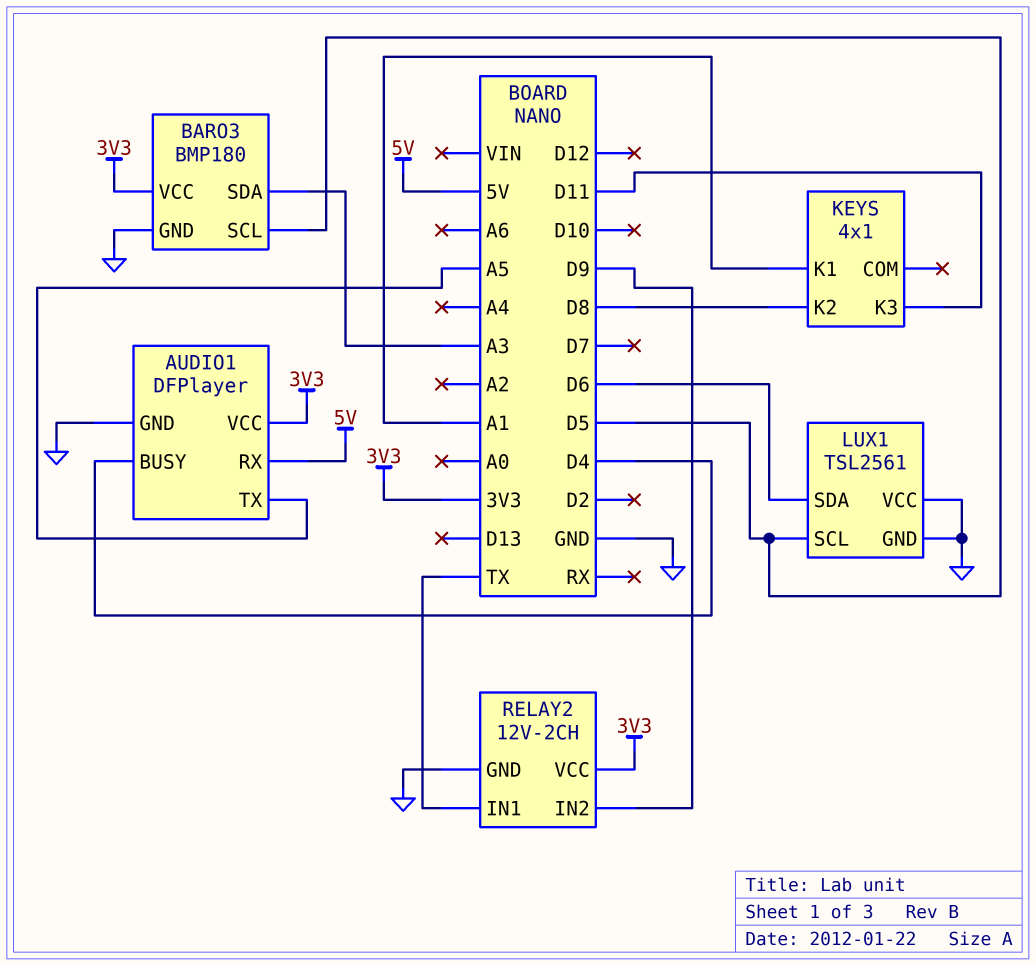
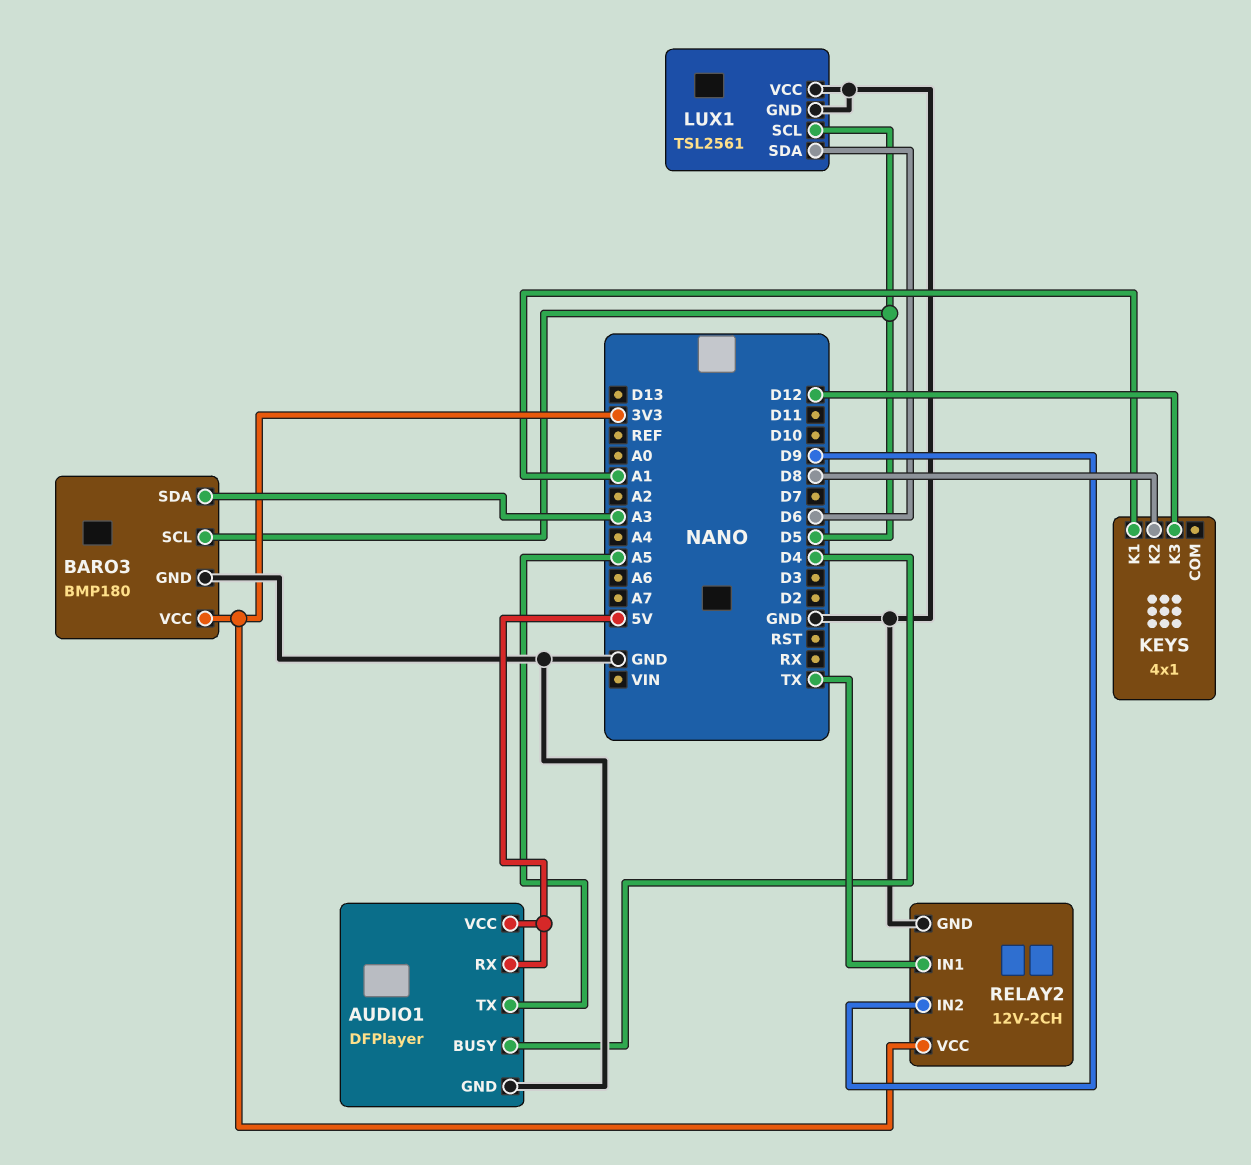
AUDIO1 pin VCC: 3V3 -> 5V
KEYS pin K3: D11 -> D12

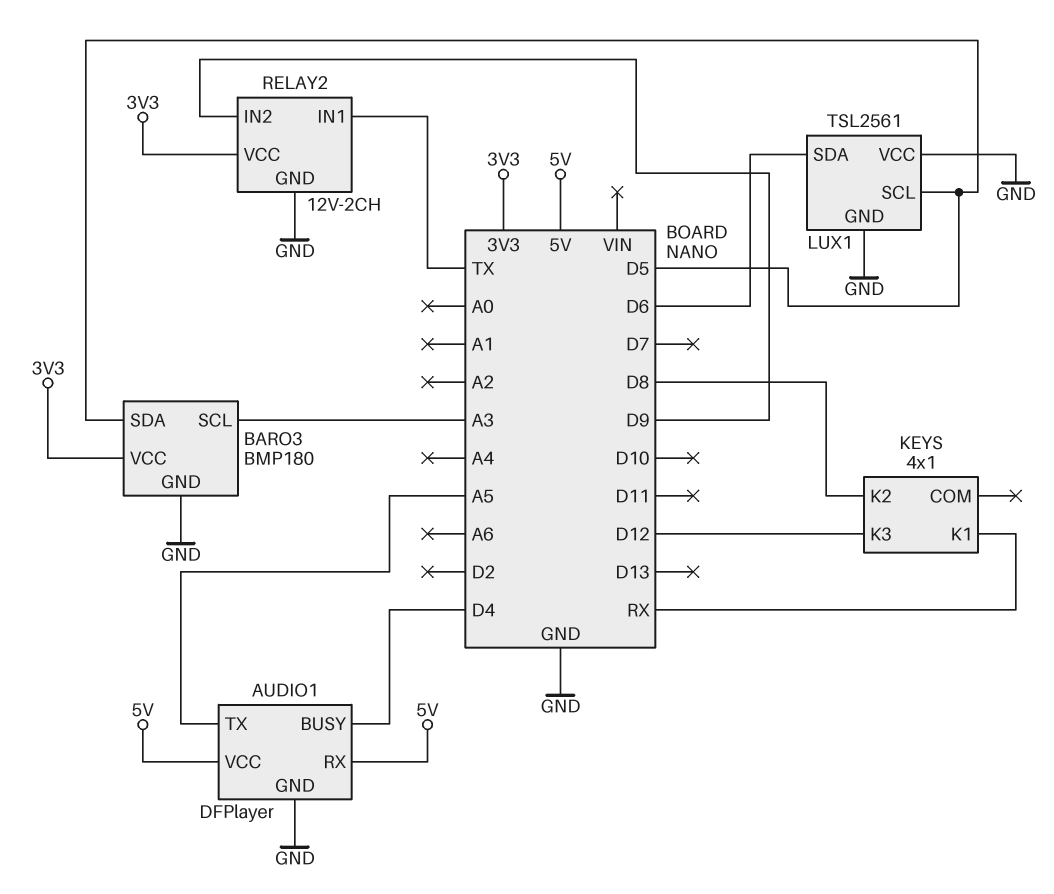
BARO3 pin SCL: D5 -> A3
BARO3 pin SDA: A3 -> D5
KEYS pin K1: A1 -> RX

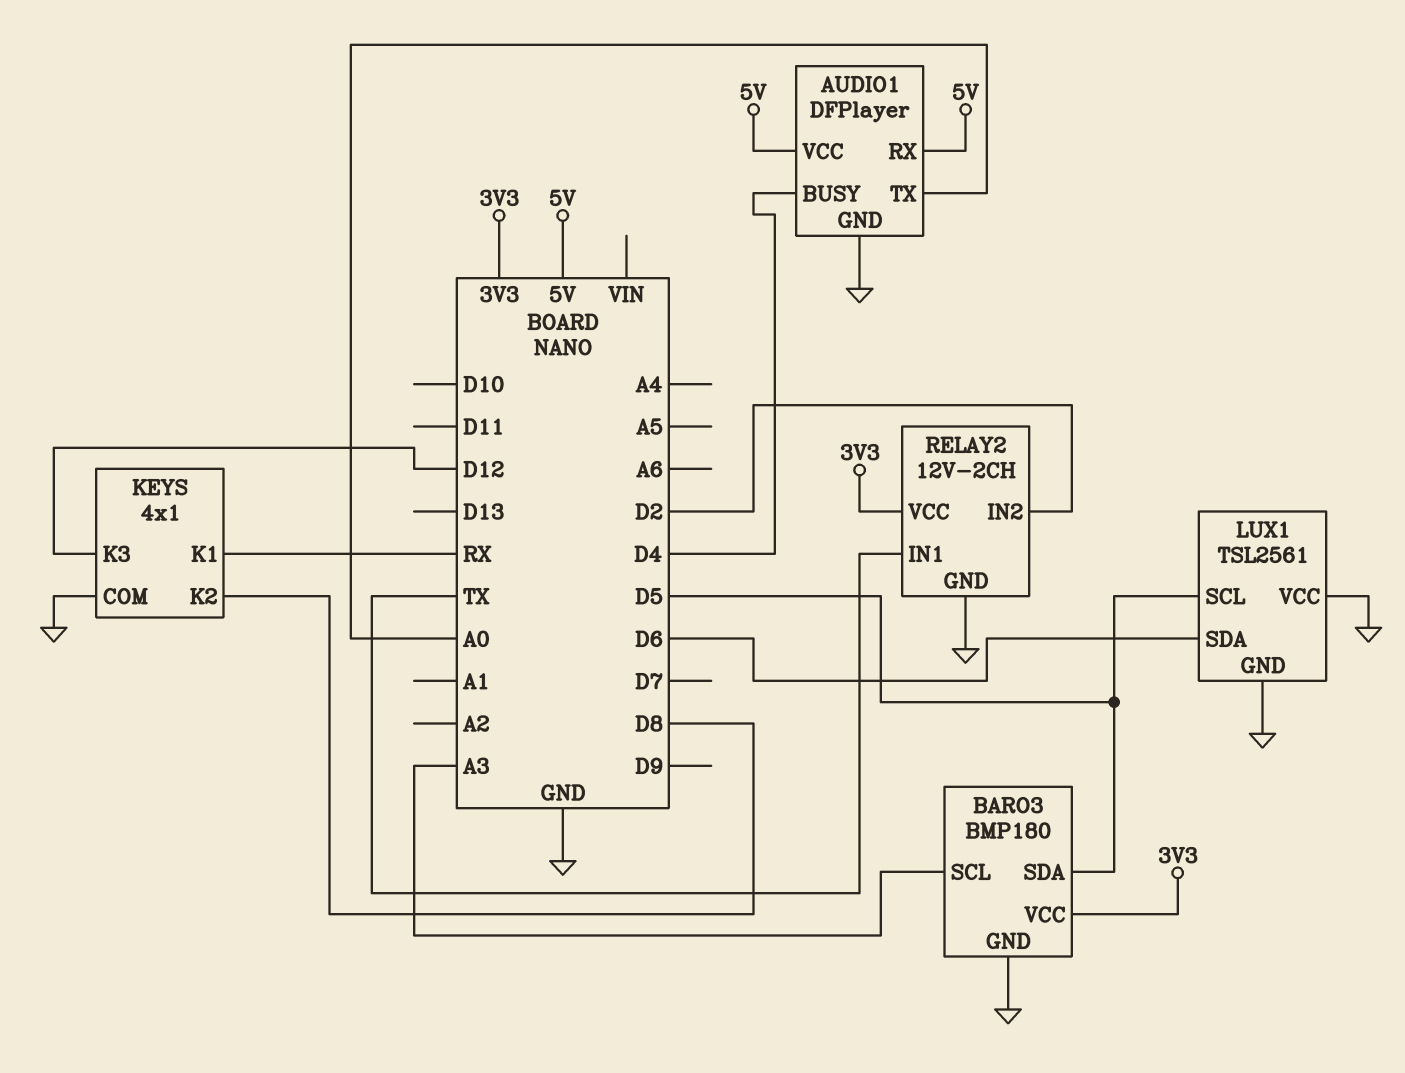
AUDIO1 pin TX: A5 -> A0
KEYS pin COM: none -> GND
RELAY2 pin IN2: D9 -> D2

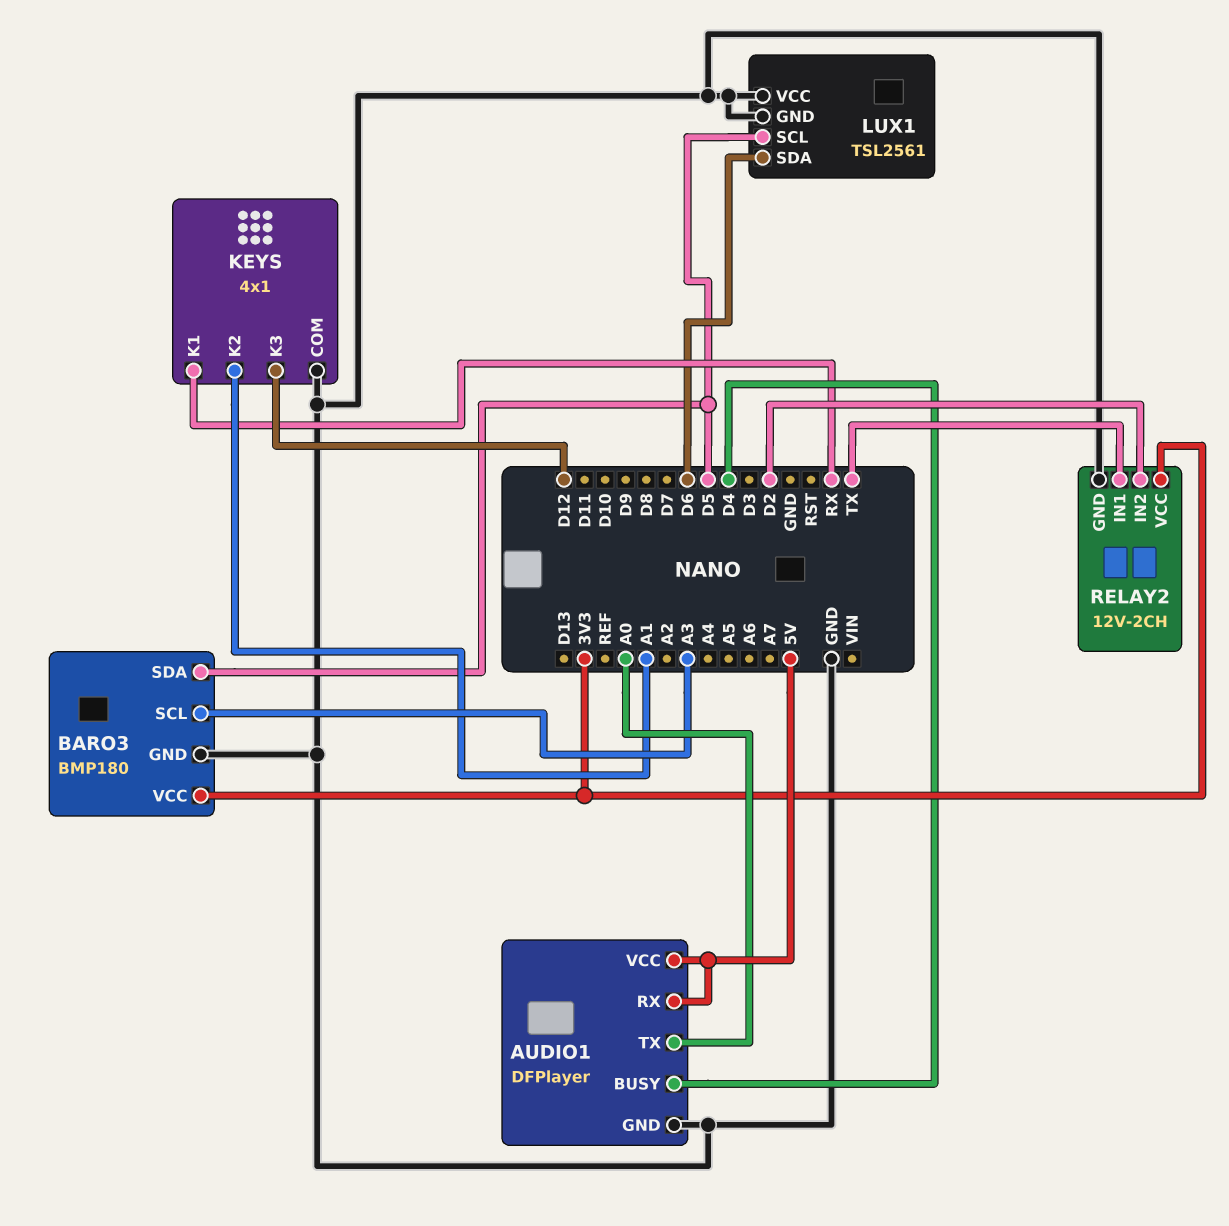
KEYS pin K2: D8 -> A1

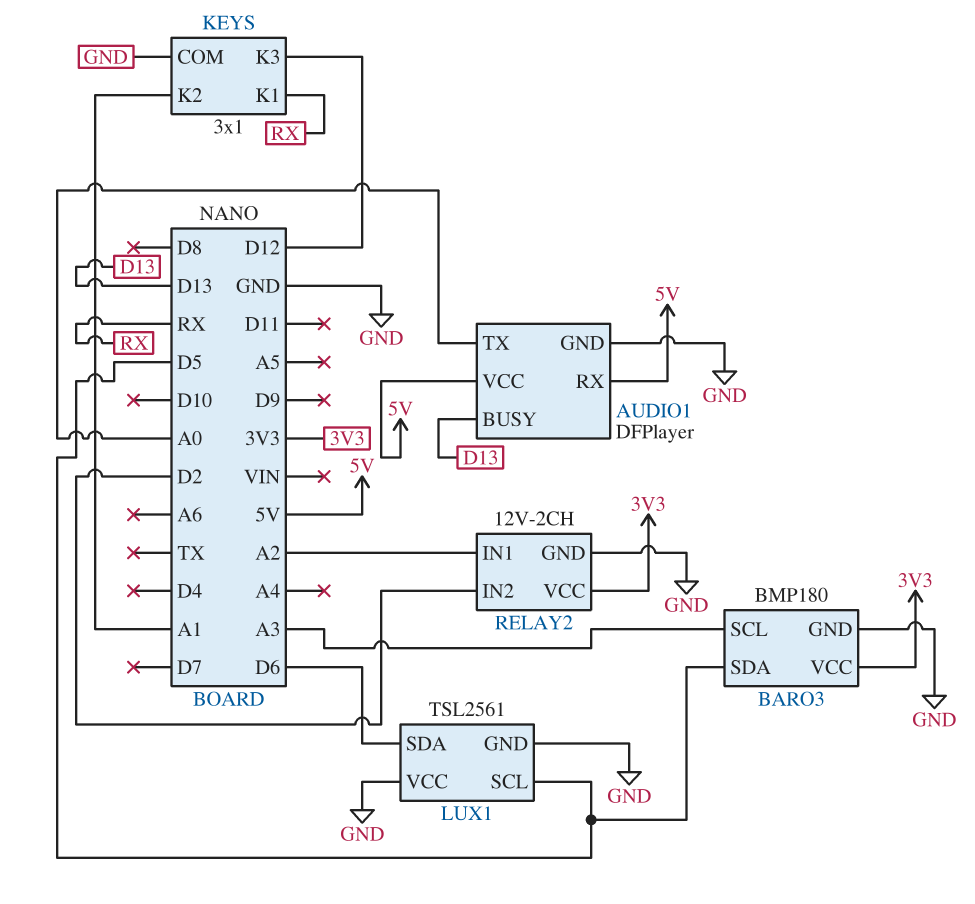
AUDIO1 pin BUSY: D4 -> D13
KEYS: 4x1 -> 3x1
RELAY2 pin IN1: TX -> A2

